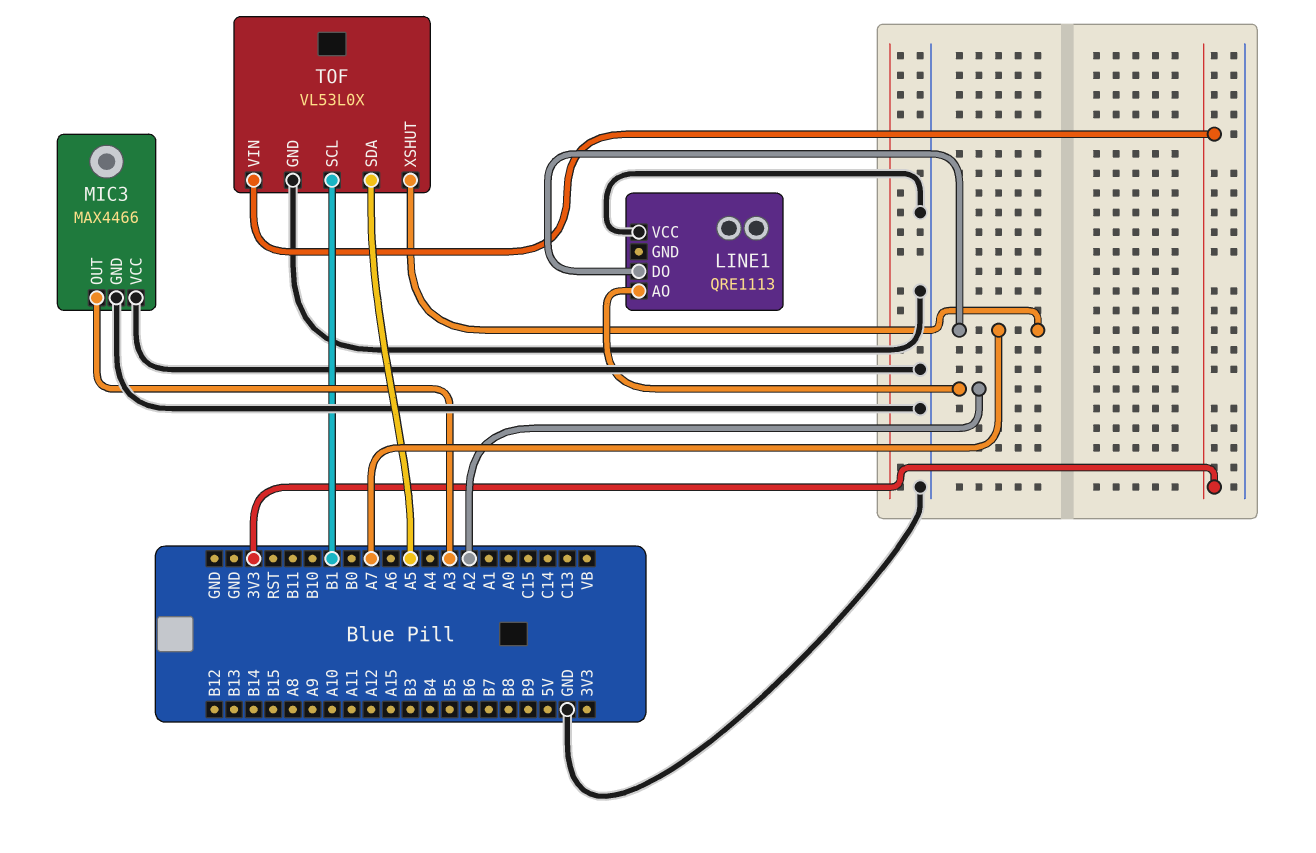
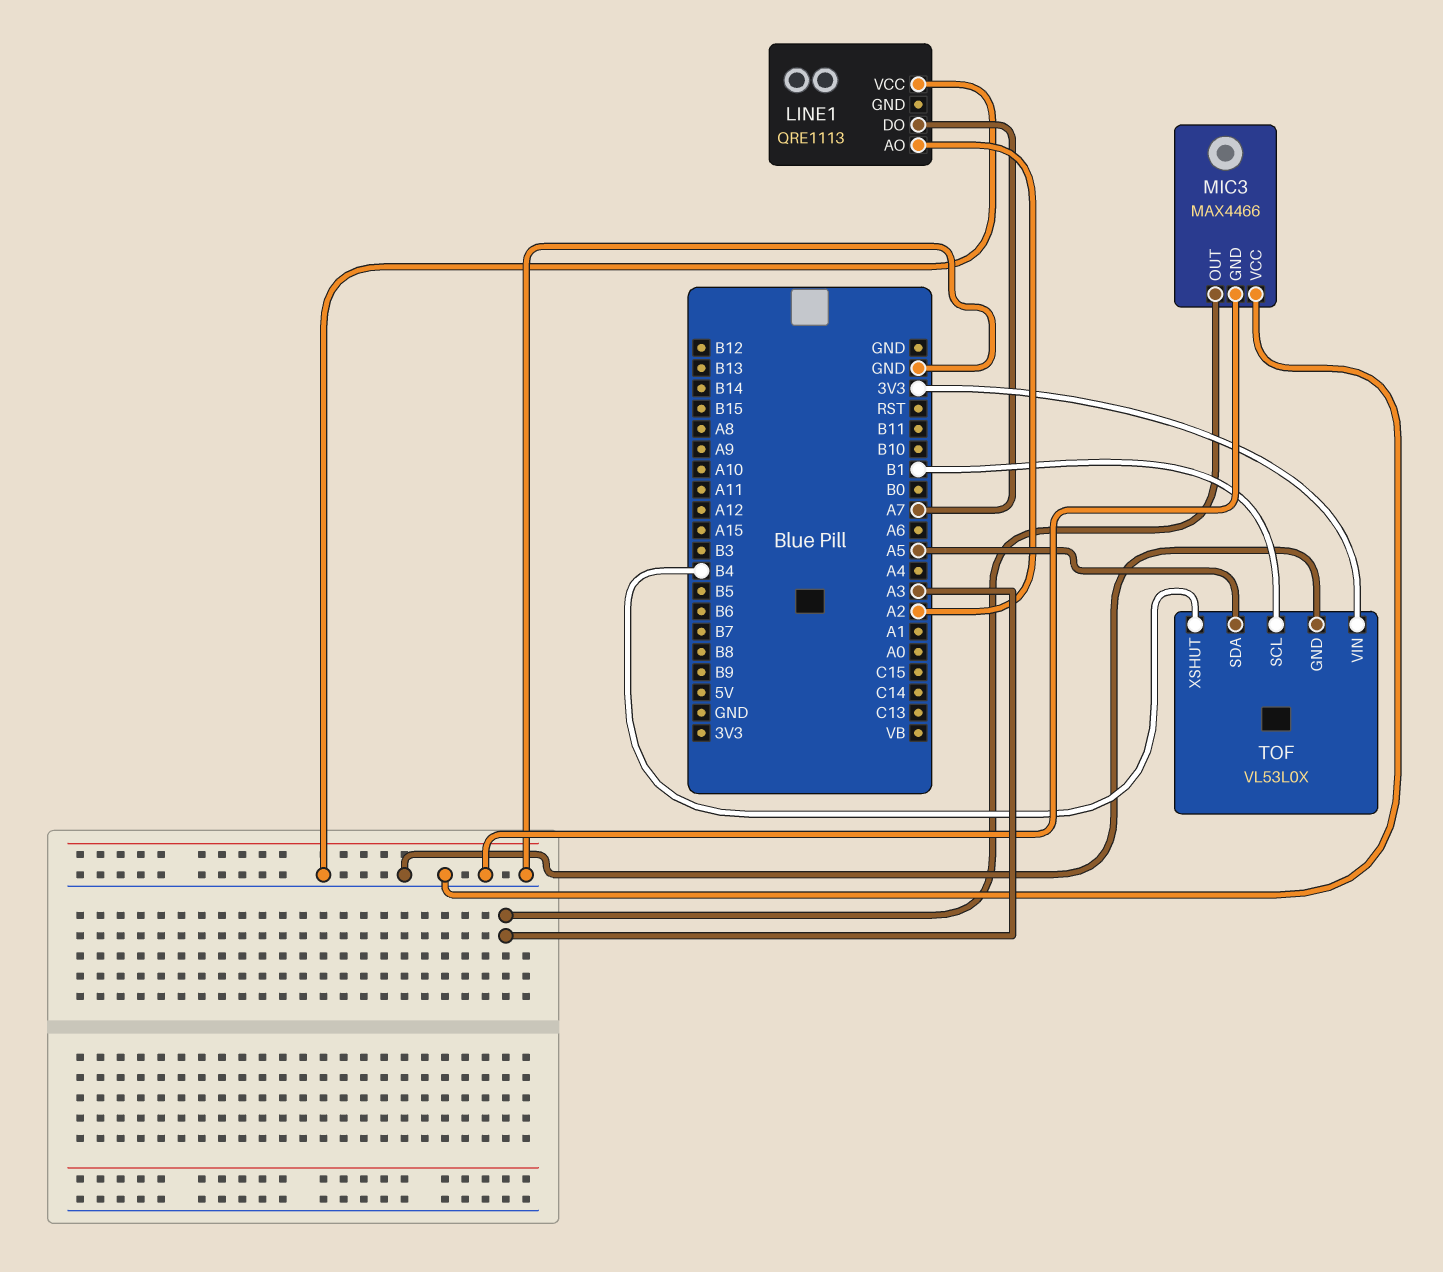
TOF pin XSHUT: A7 -> B4

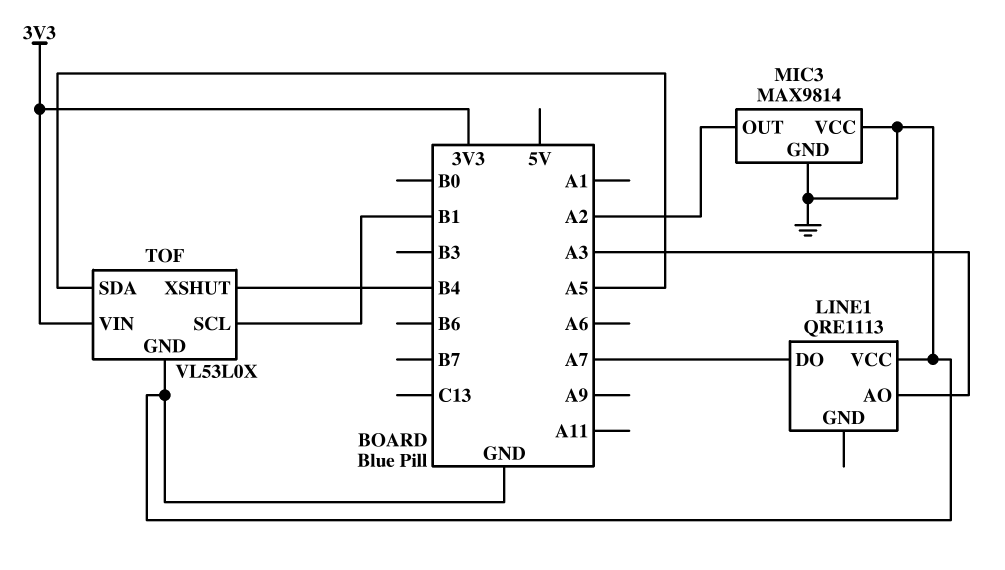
LINE1 pin AO: A2 -> A3
MIC3: MAX4466 -> MAX9814
MIC3 pin OUT: A3 -> A2

